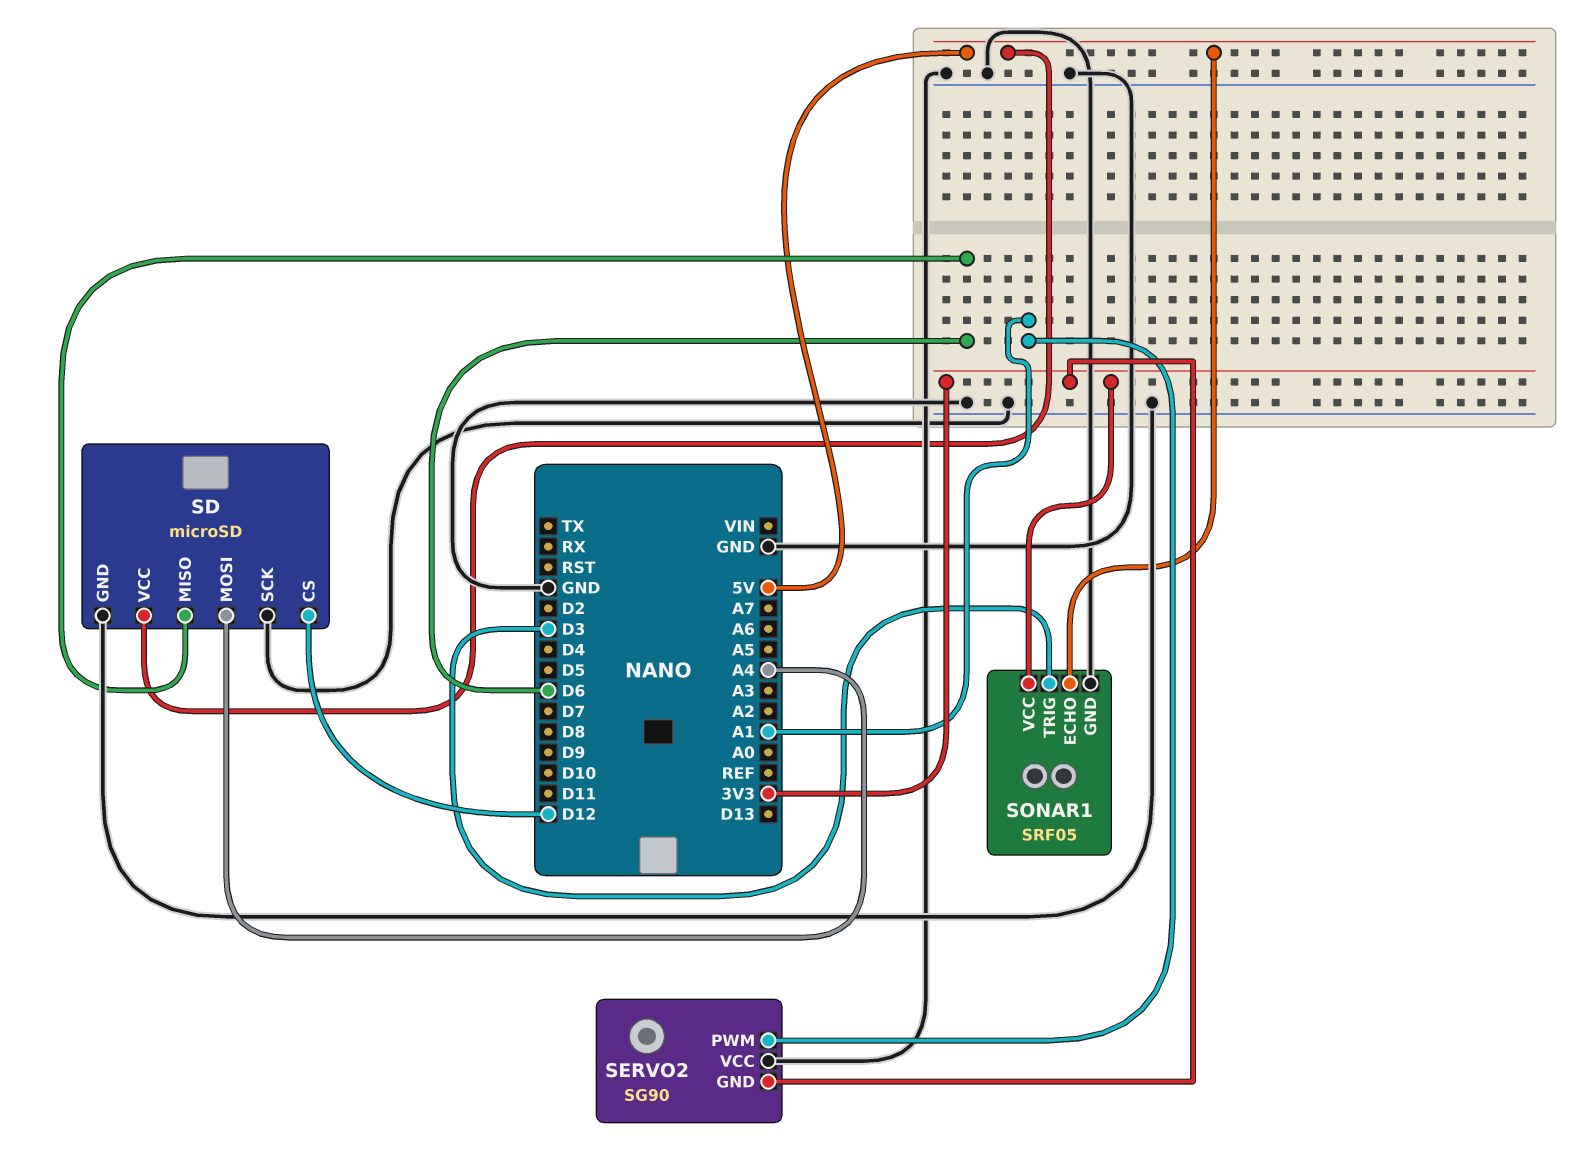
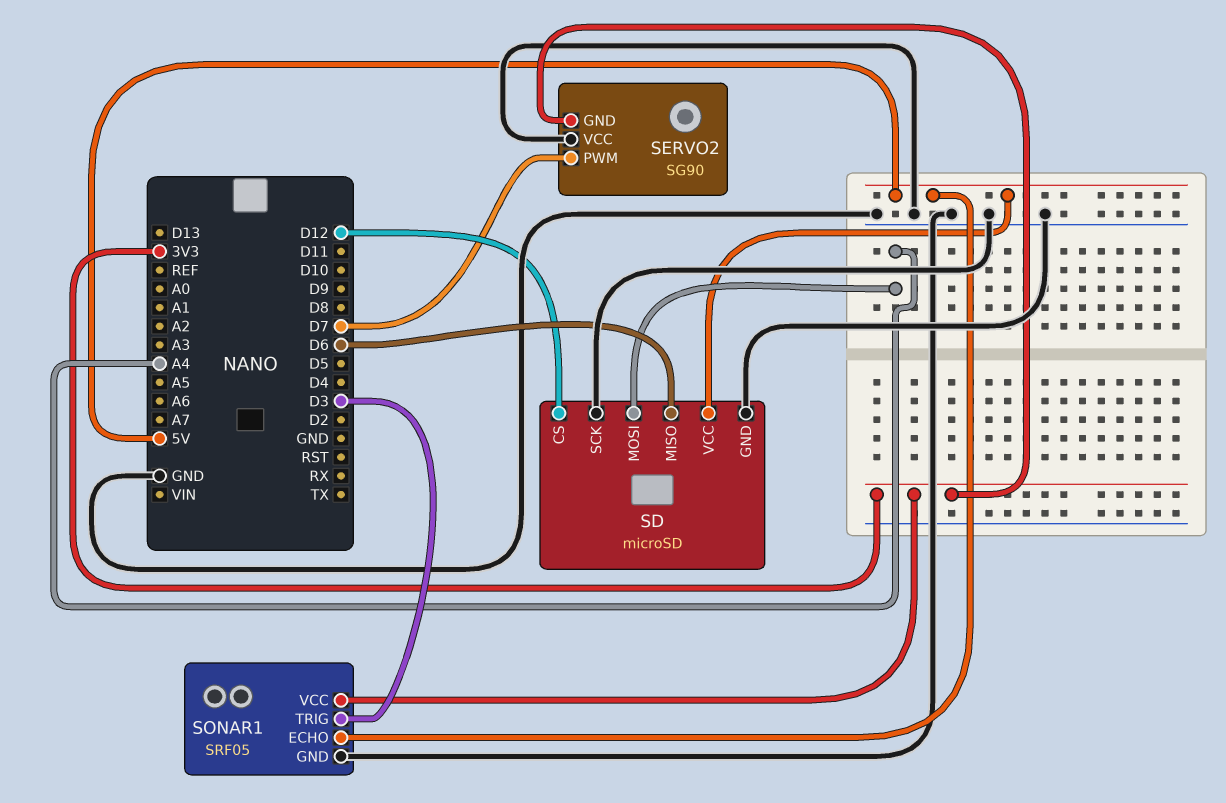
SERVO2 pin PWM: A1 -> D7

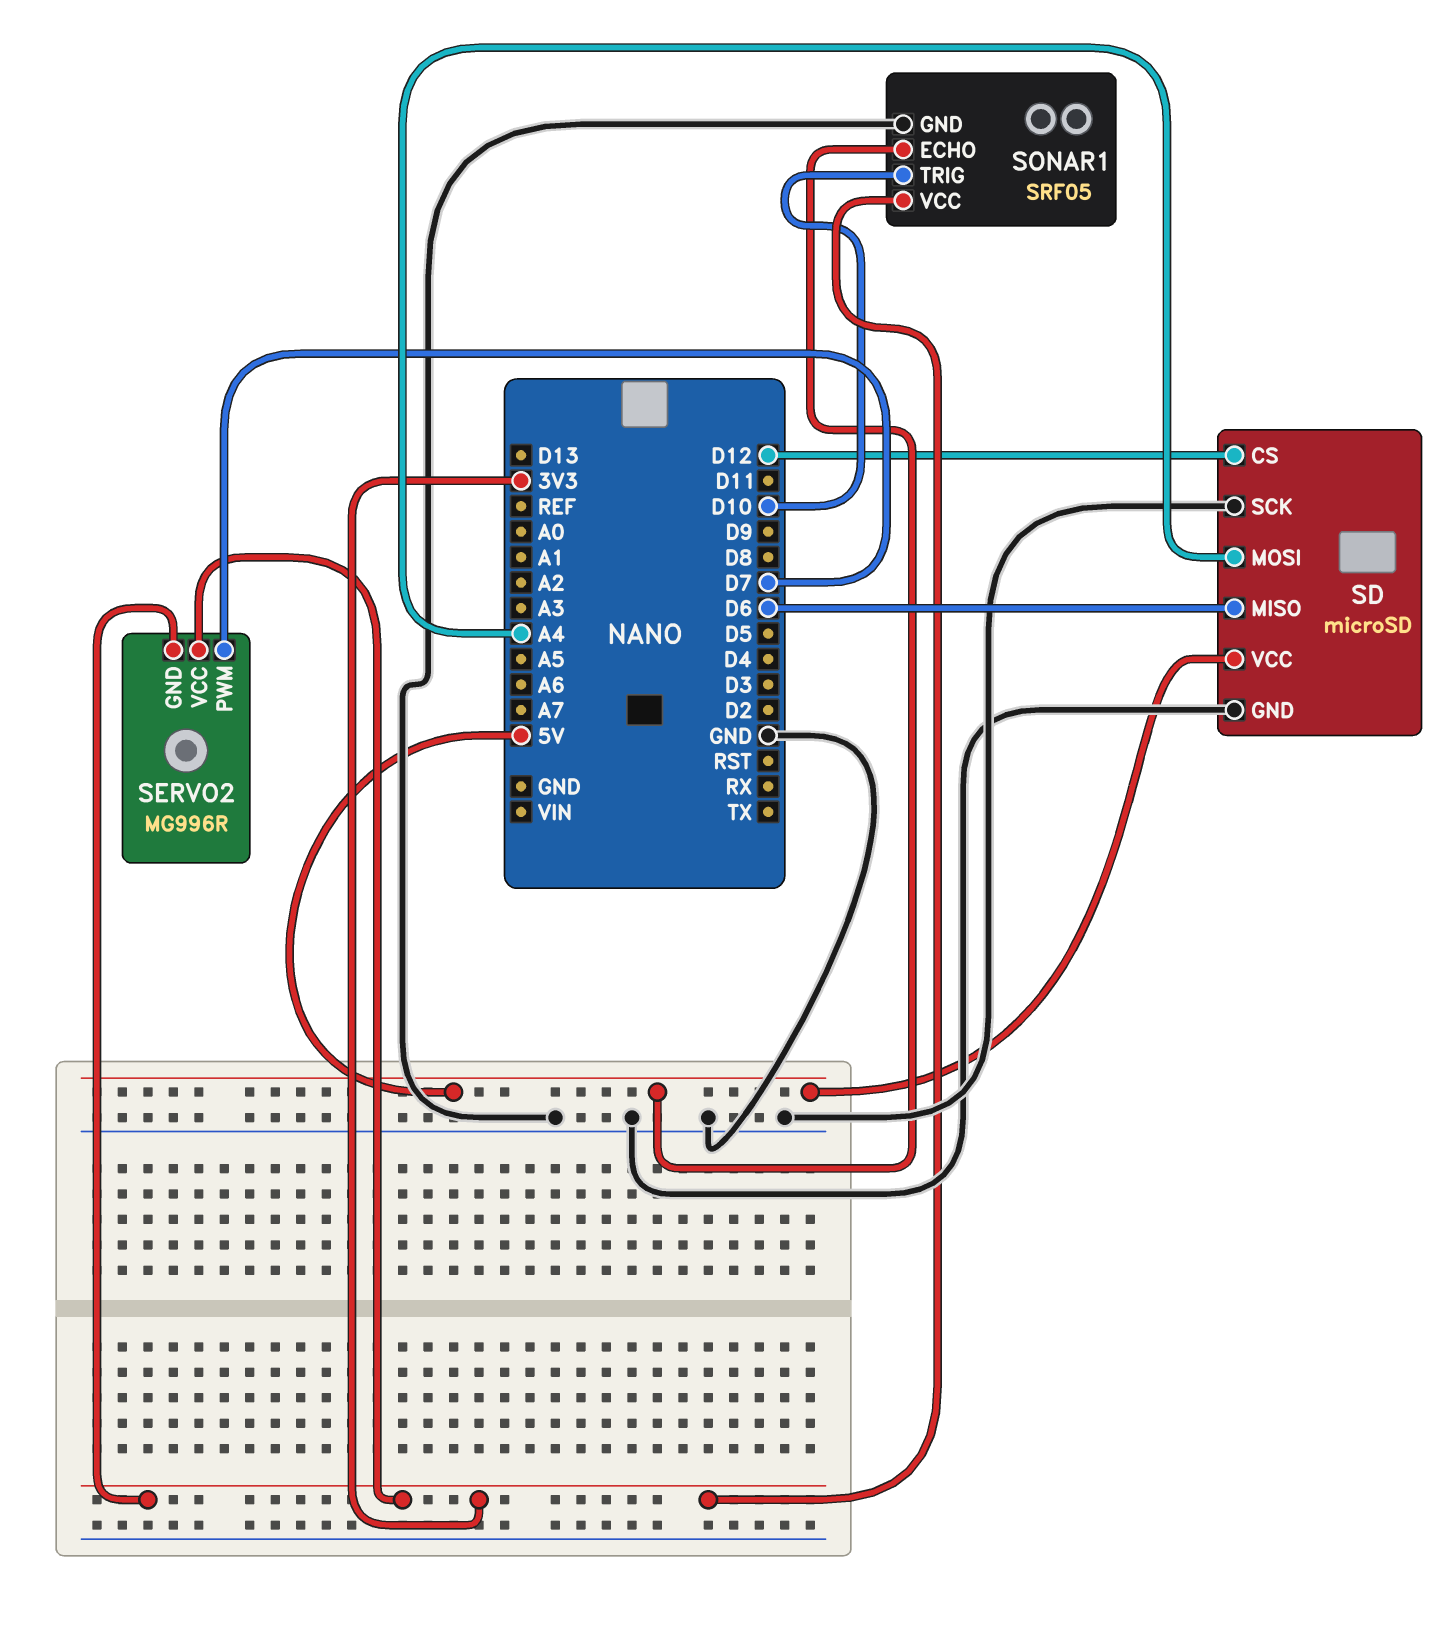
SERVO2: SG90 -> MG996R
SERVO2 pin VCC: GND -> 3V3
SONAR1 pin TRIG: D3 -> D10

